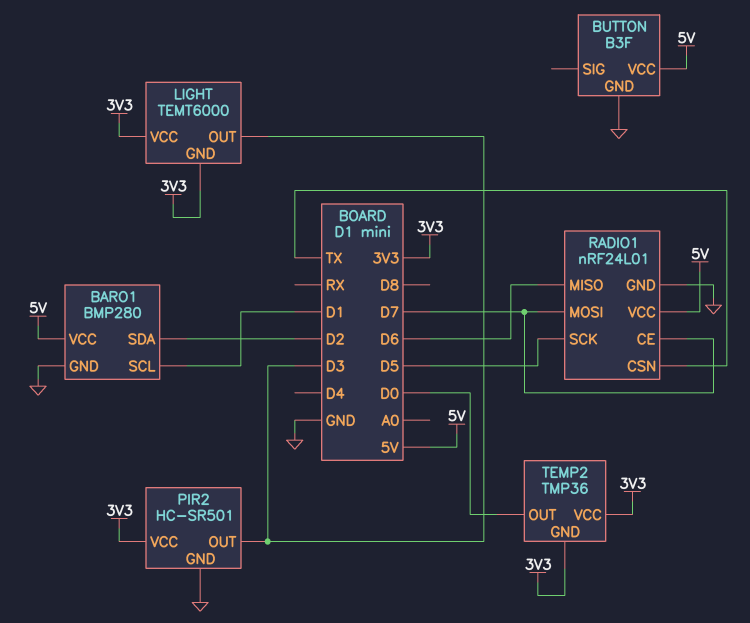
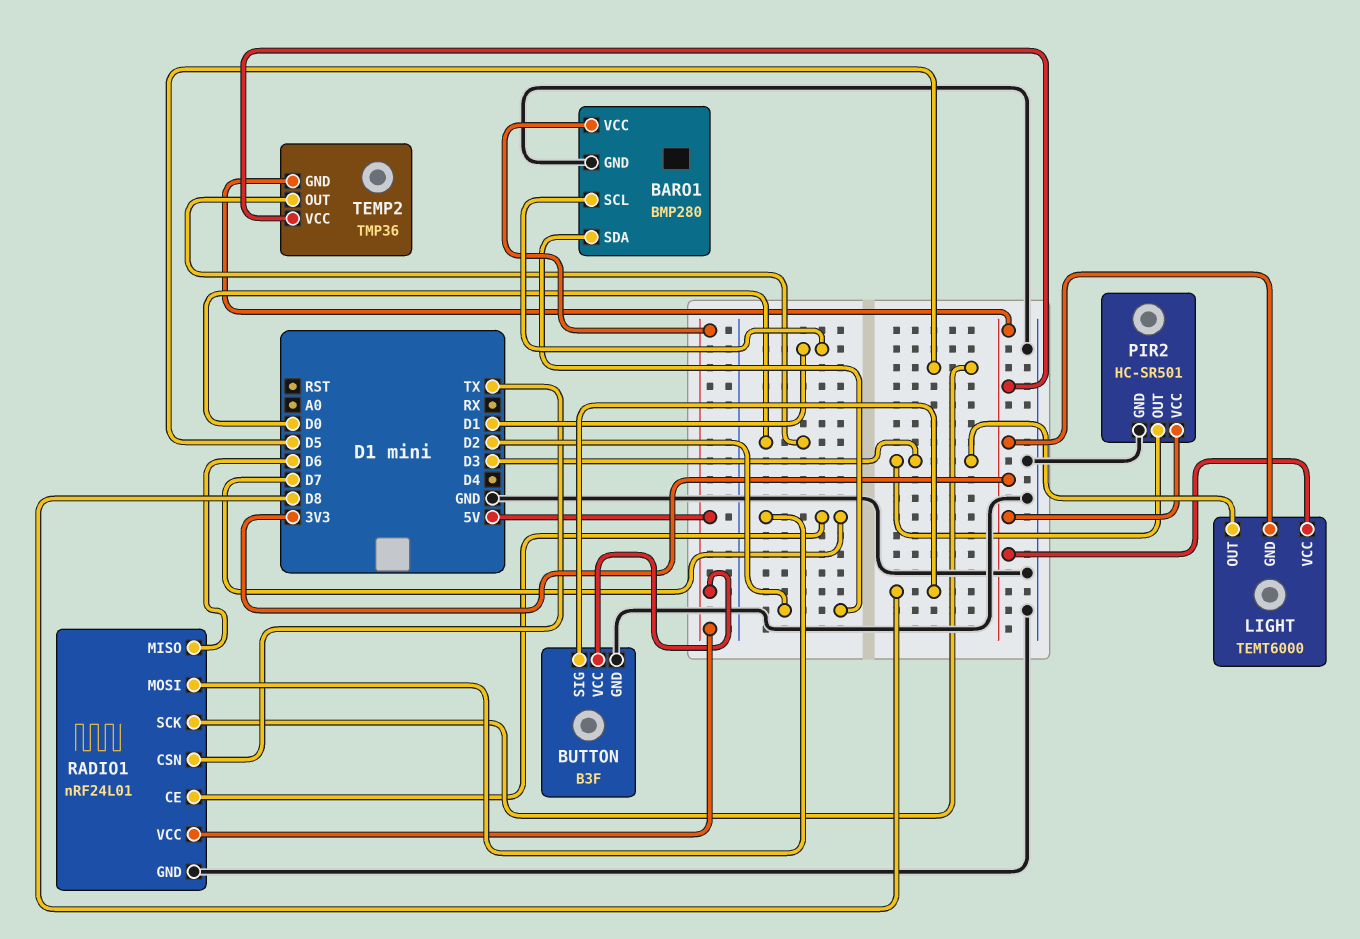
BUTTON pin SIG: none -> D8

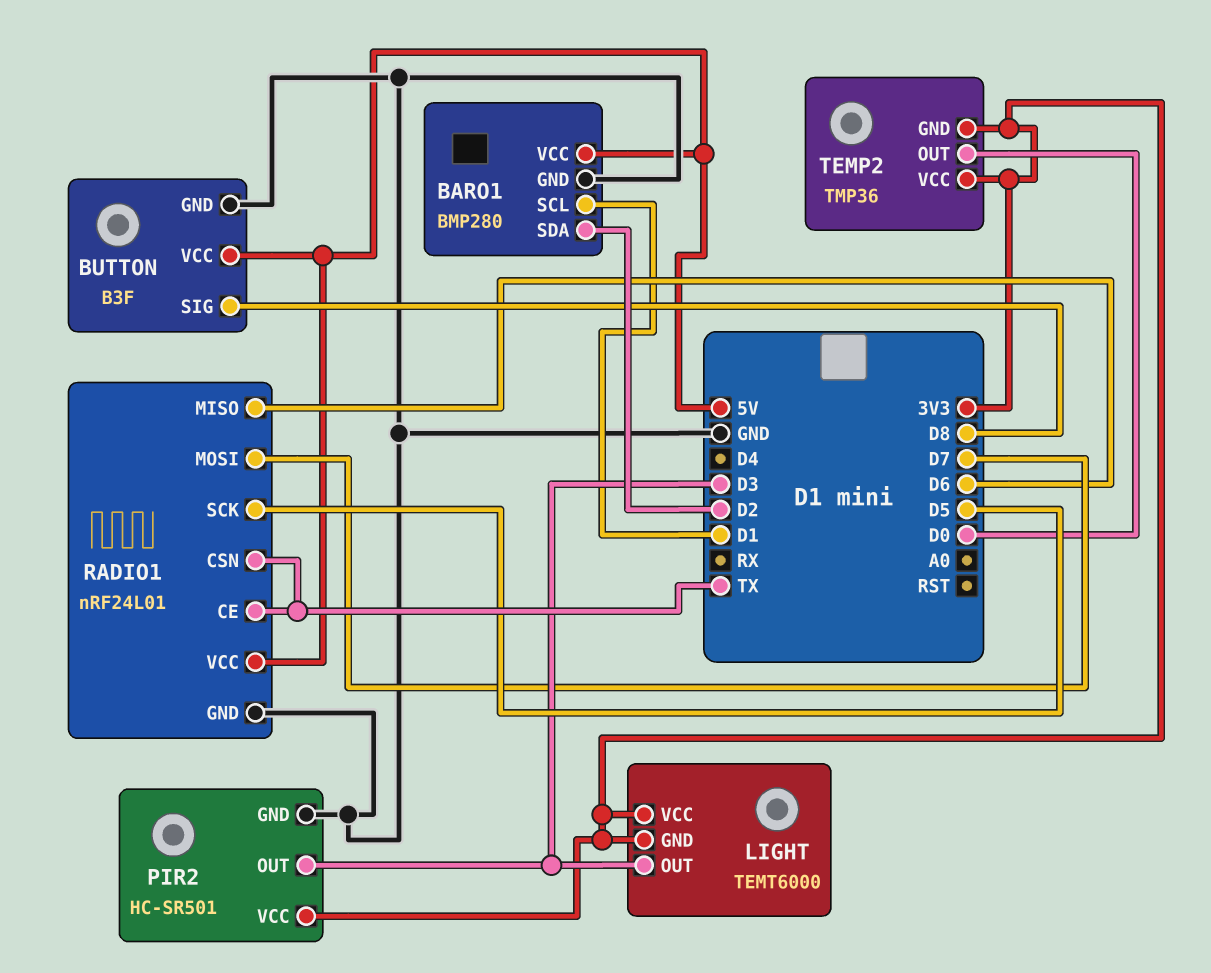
RADIO1 pin CE: D7 -> TX

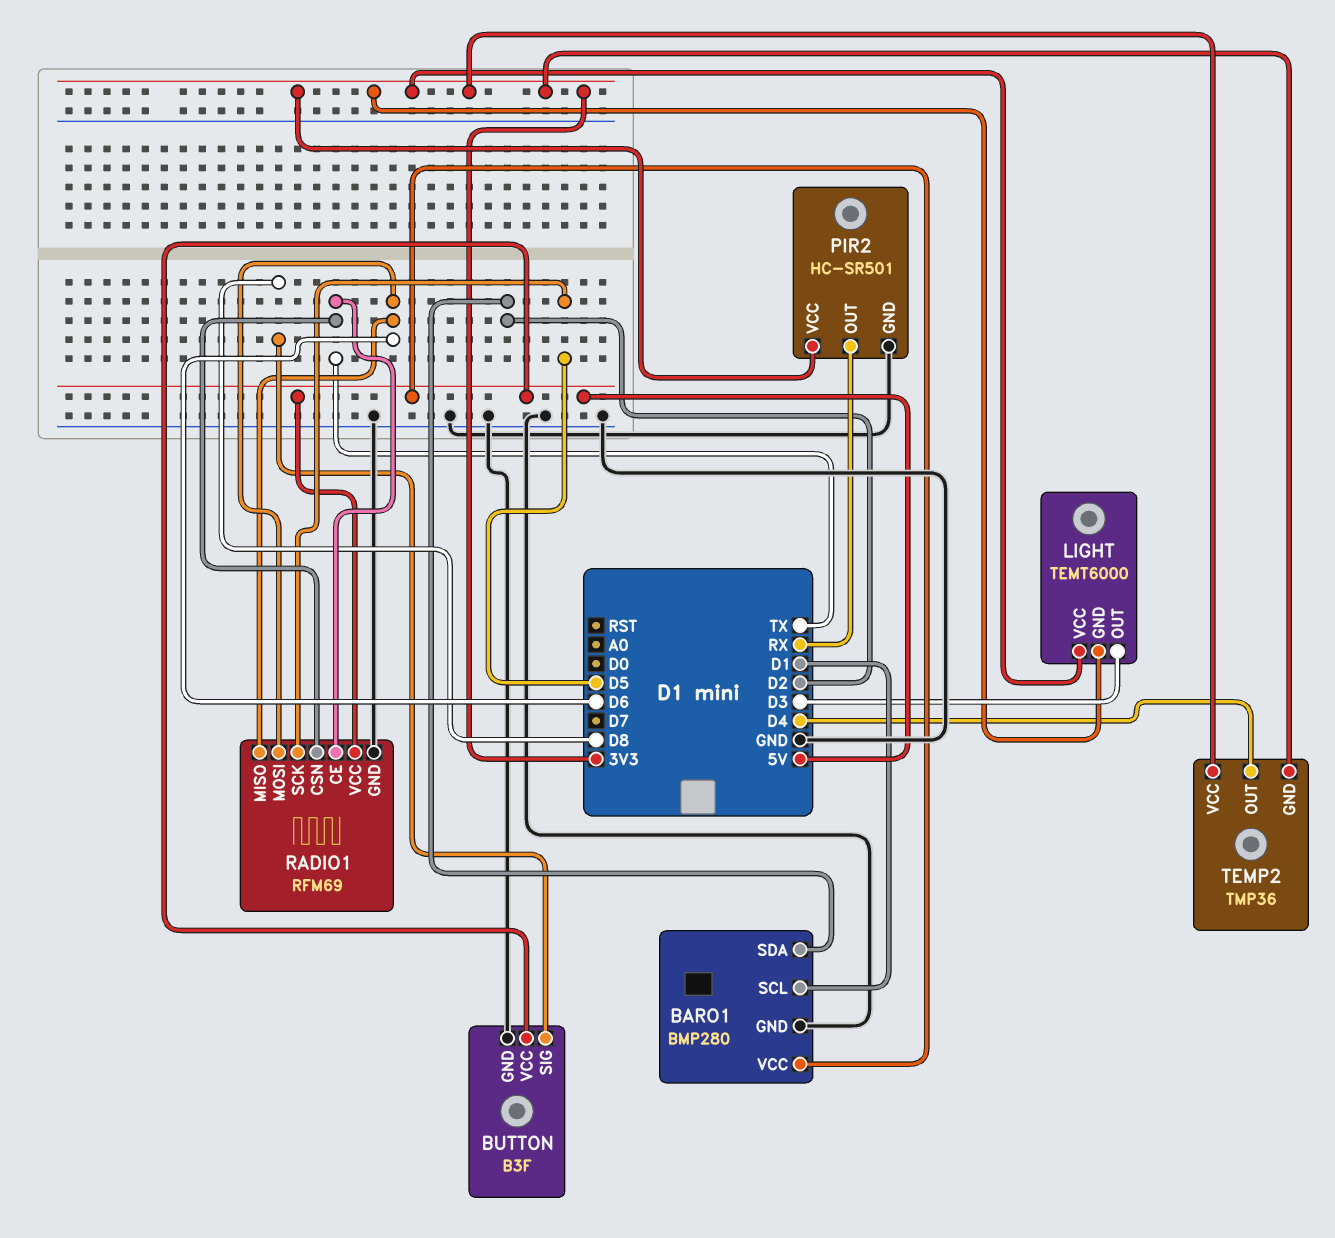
PIR2 pin OUT: D3 -> RX
RADIO1: nRF24L01 -> RFM69
RADIO1 pin MOSI: D7 -> D6
TEMP2 pin OUT: D0 -> D4

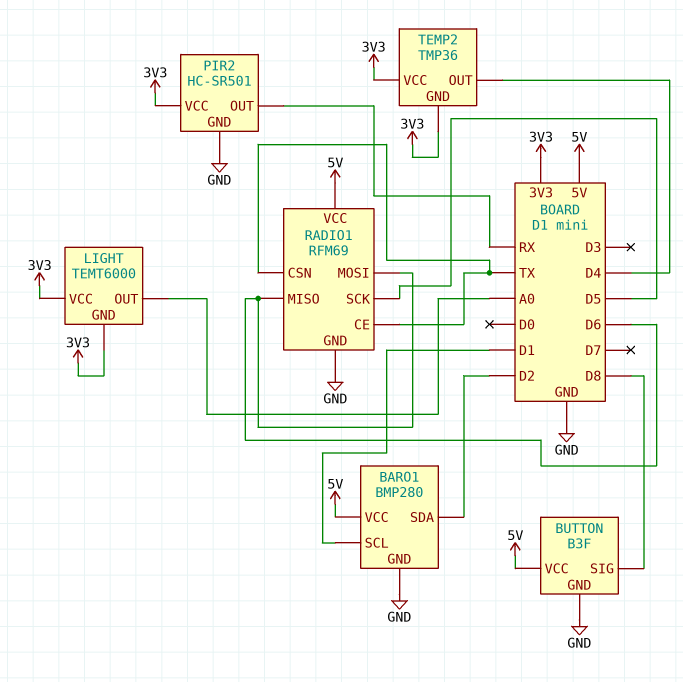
LIGHT pin OUT: D3 -> A0

